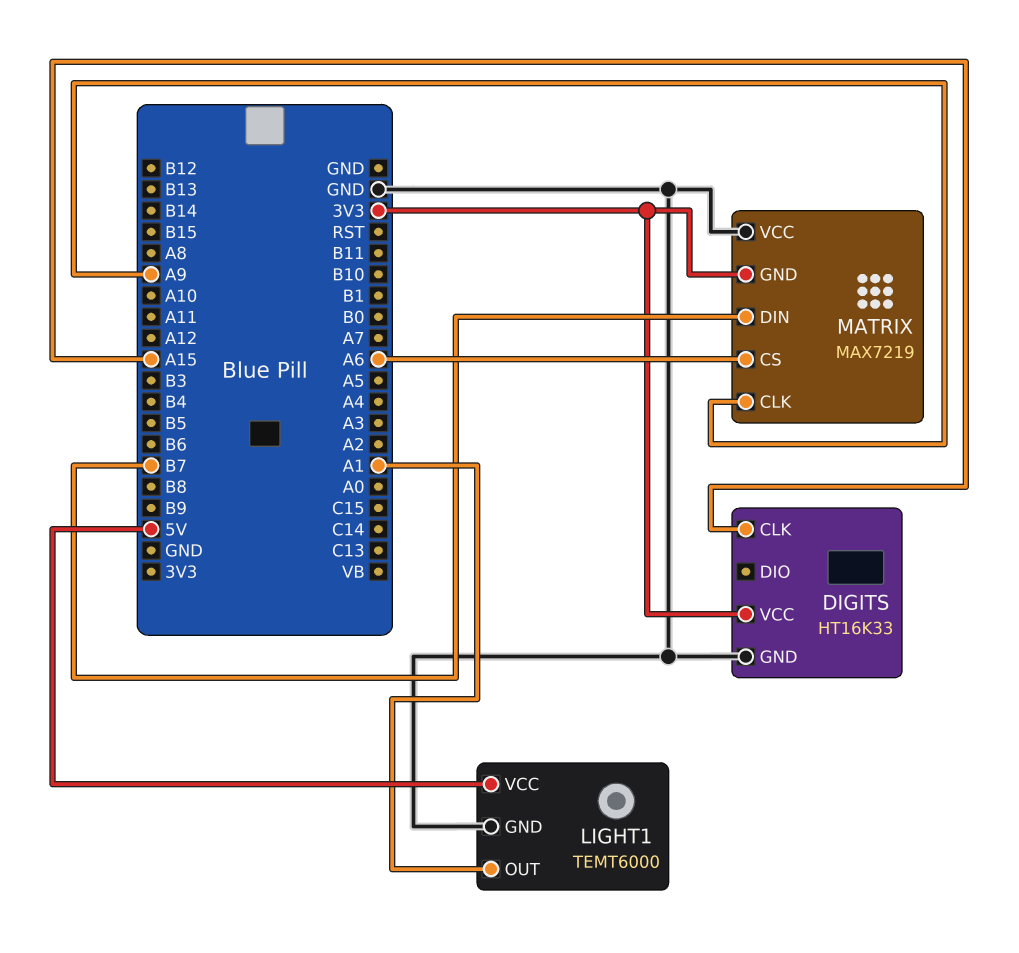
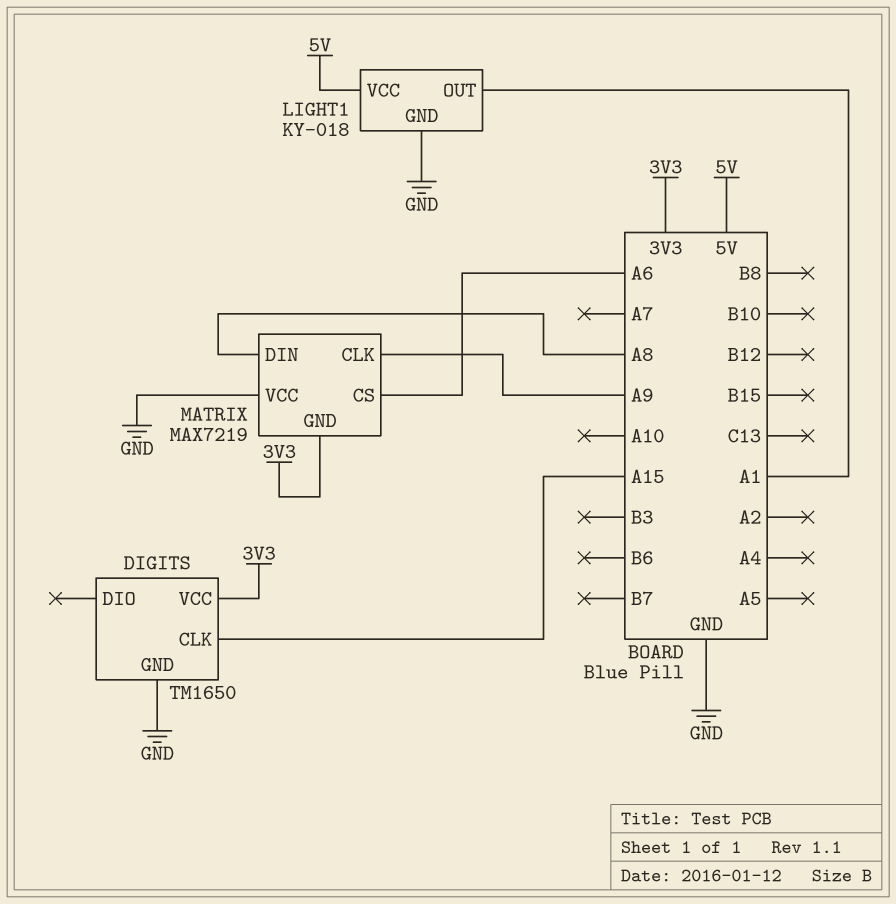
DIGITS: HT16K33 -> TM1650
LIGHT1: TEMT6000 -> KY-018
MATRIX pin DIN: B7 -> A8

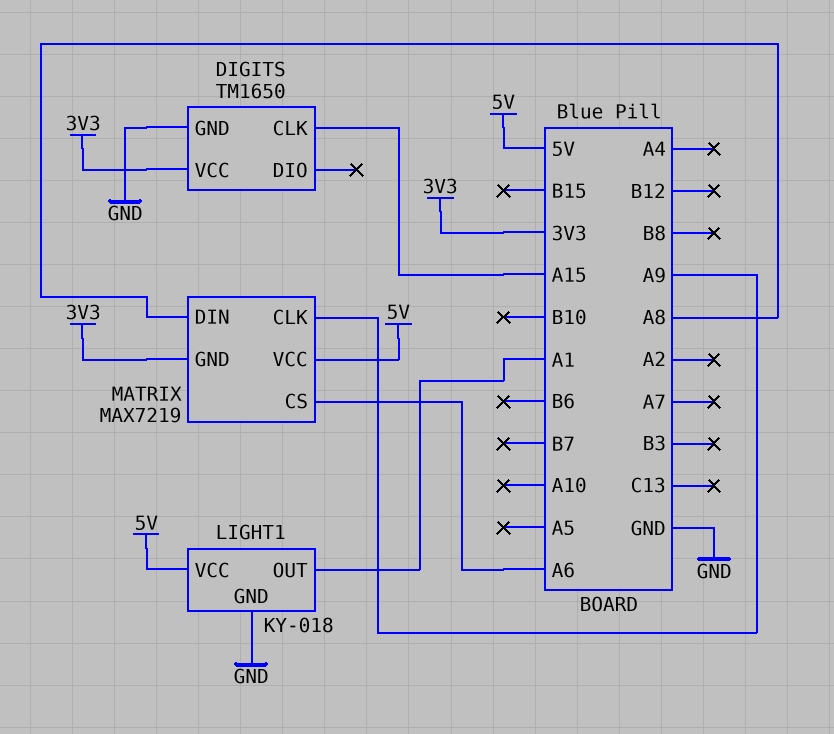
MATRIX pin VCC: GND -> 5V

